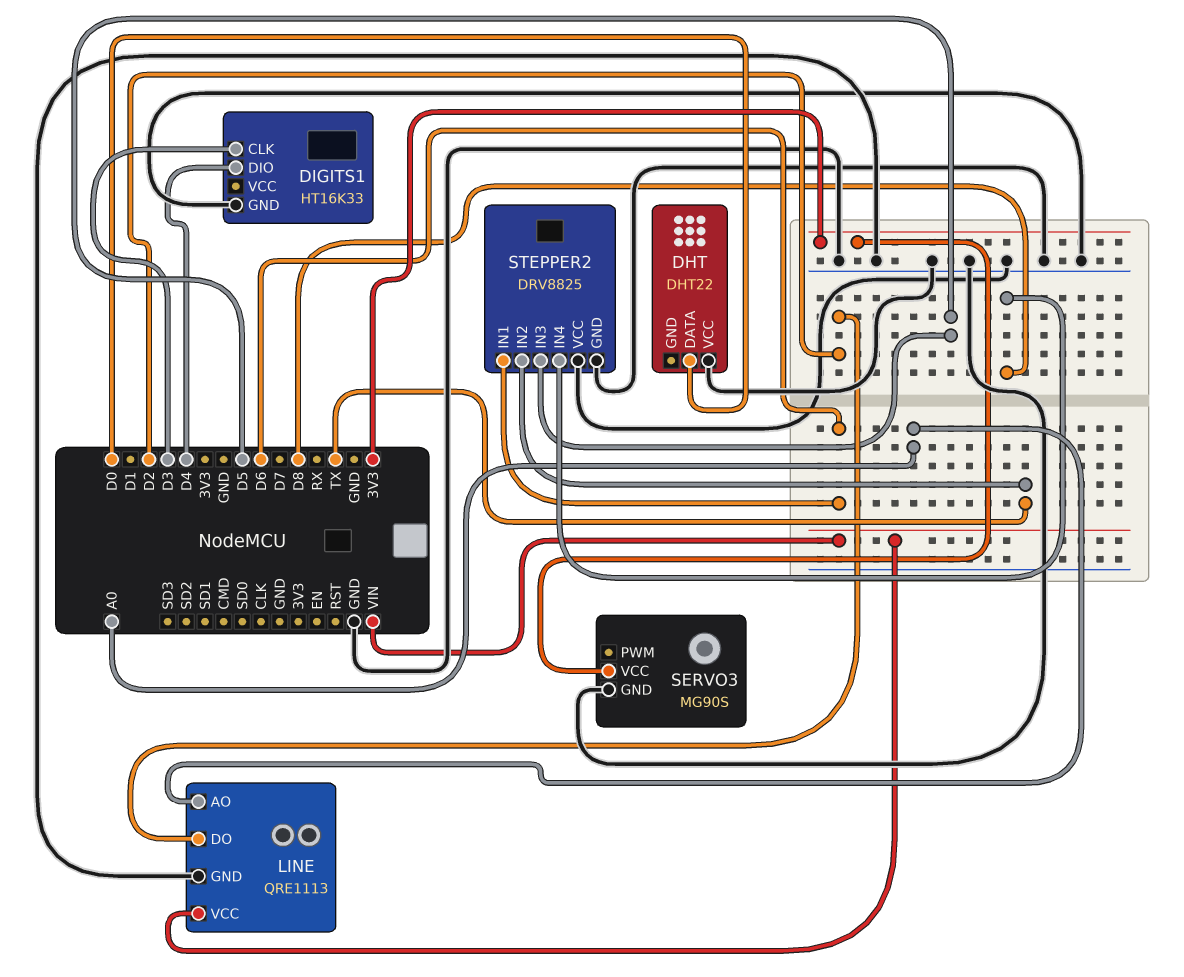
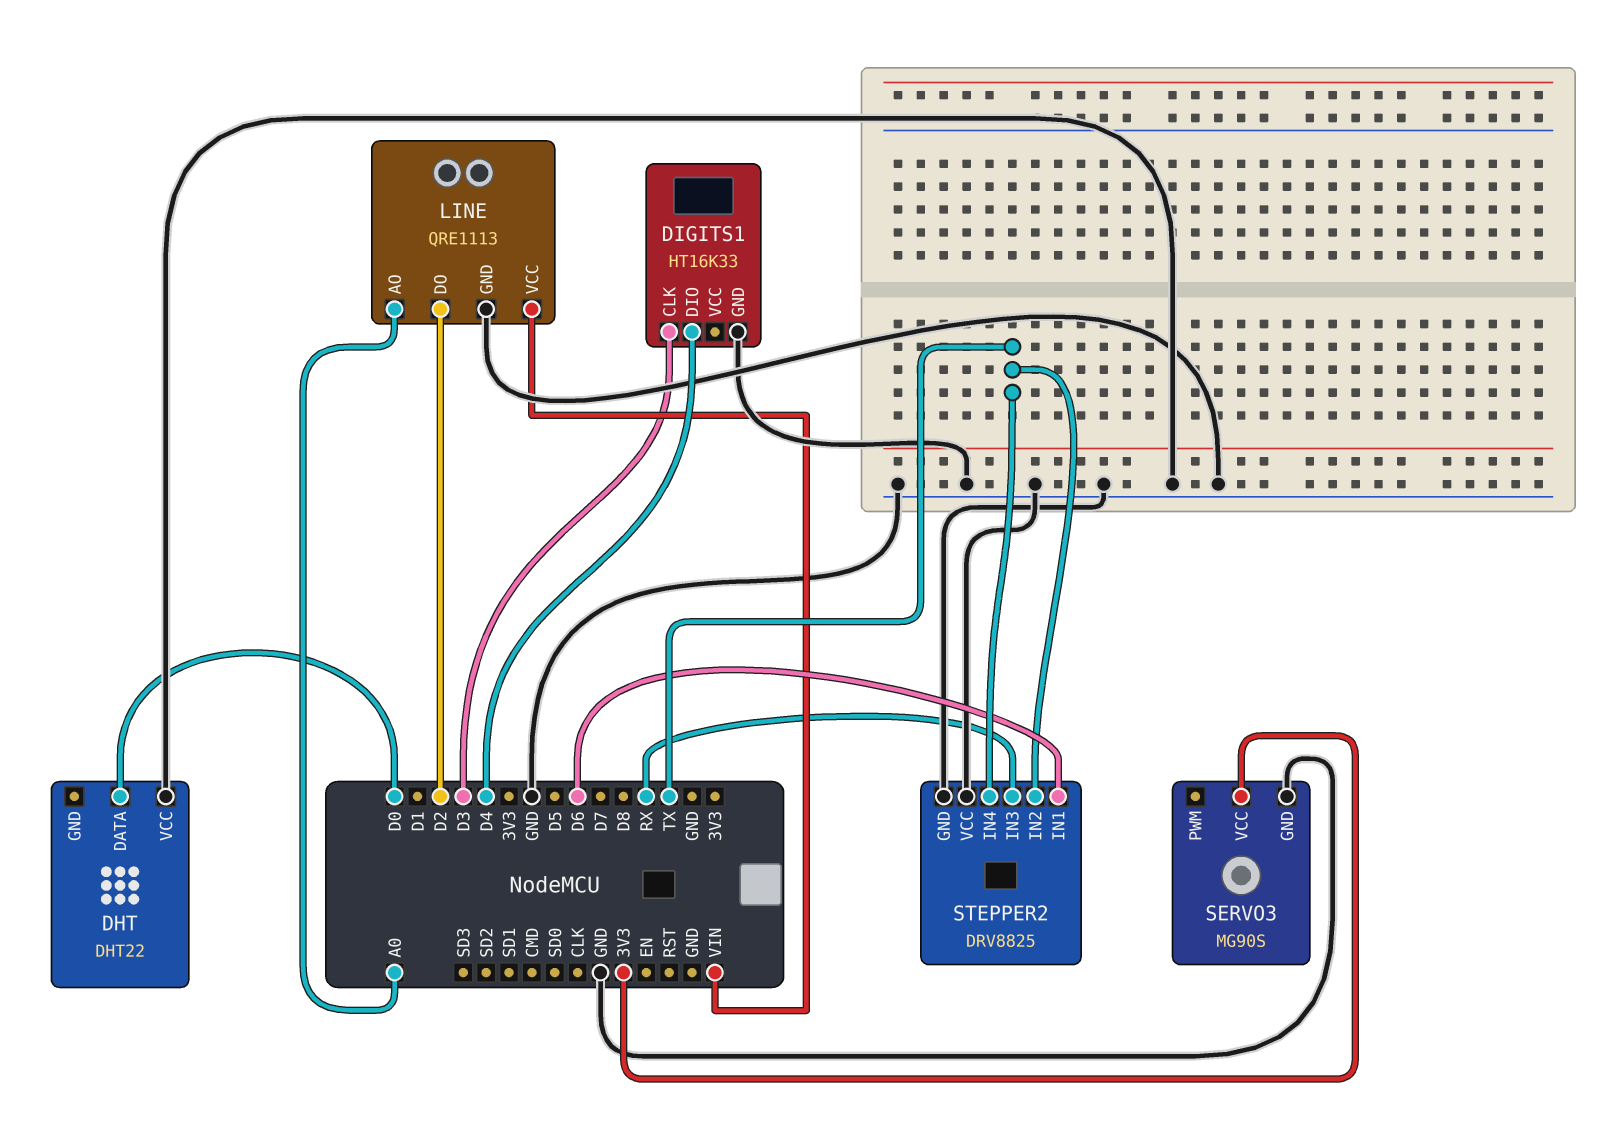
STEPPER2 pin IN3: D5 -> RX
STEPPER2 pin IN4: D8 -> TX

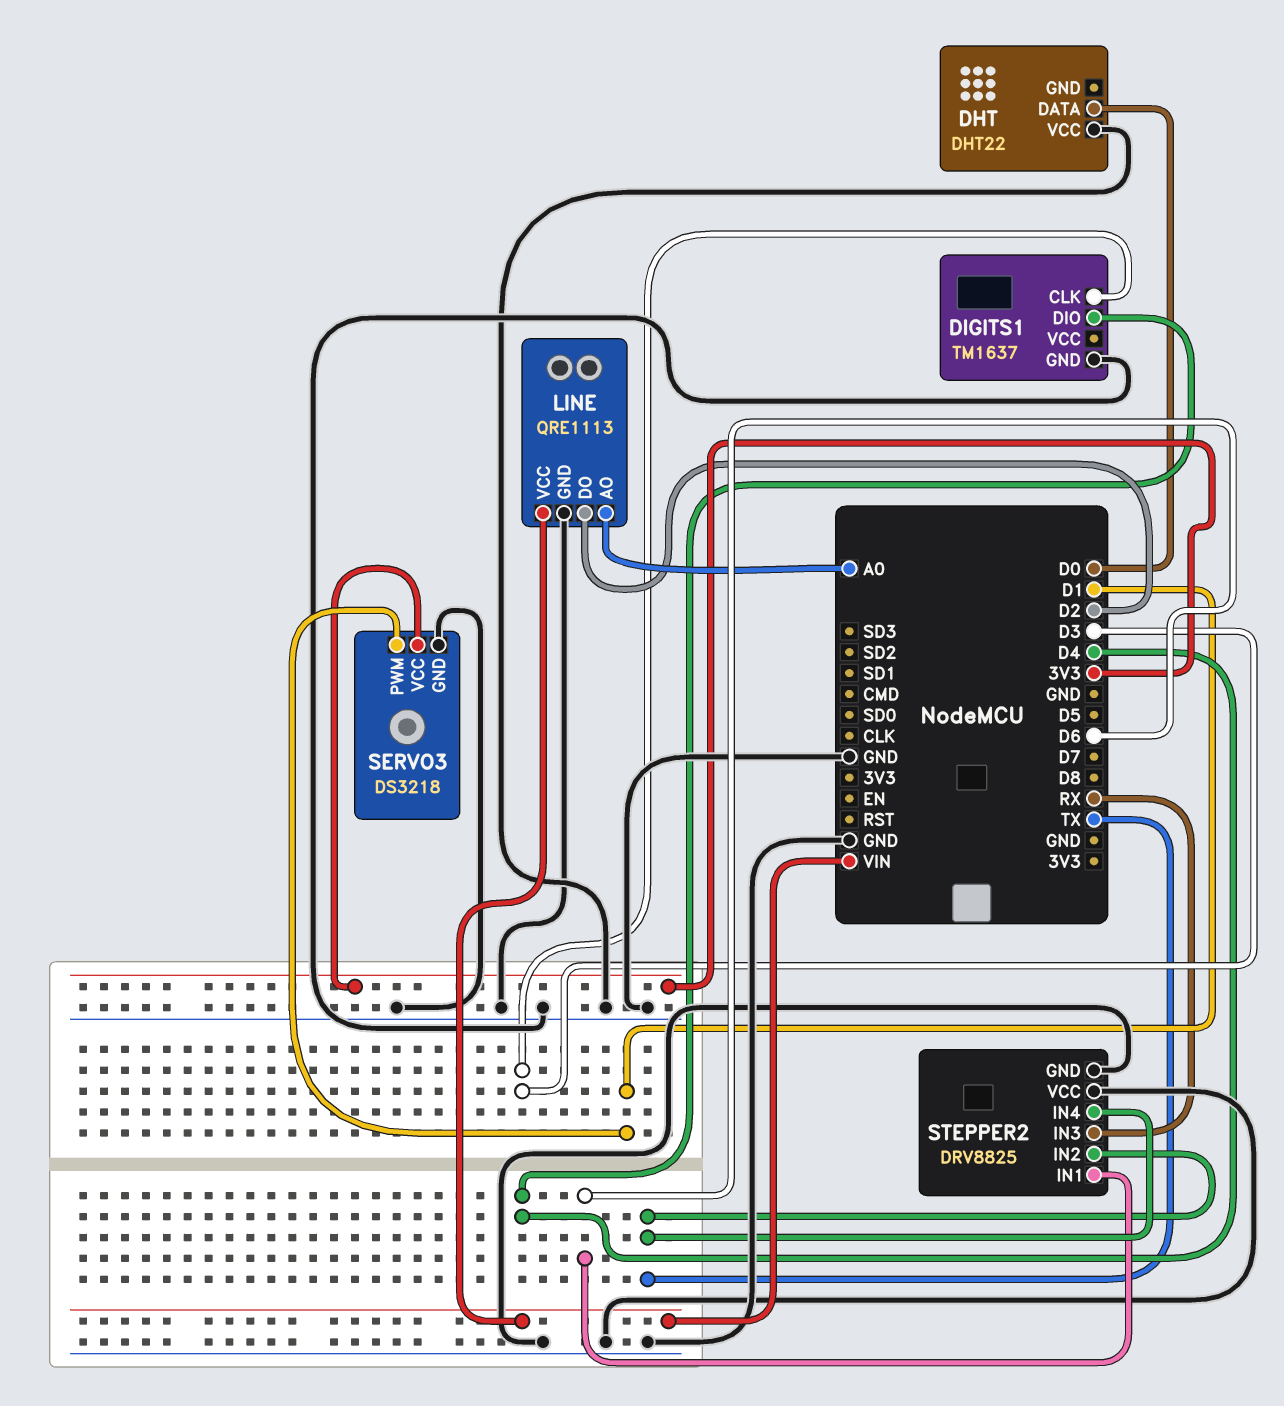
DIGITS1: HT16K33 -> TM1637
SERVO3: MG90S -> DS3218
SERVO3 pin PWM: none -> D1

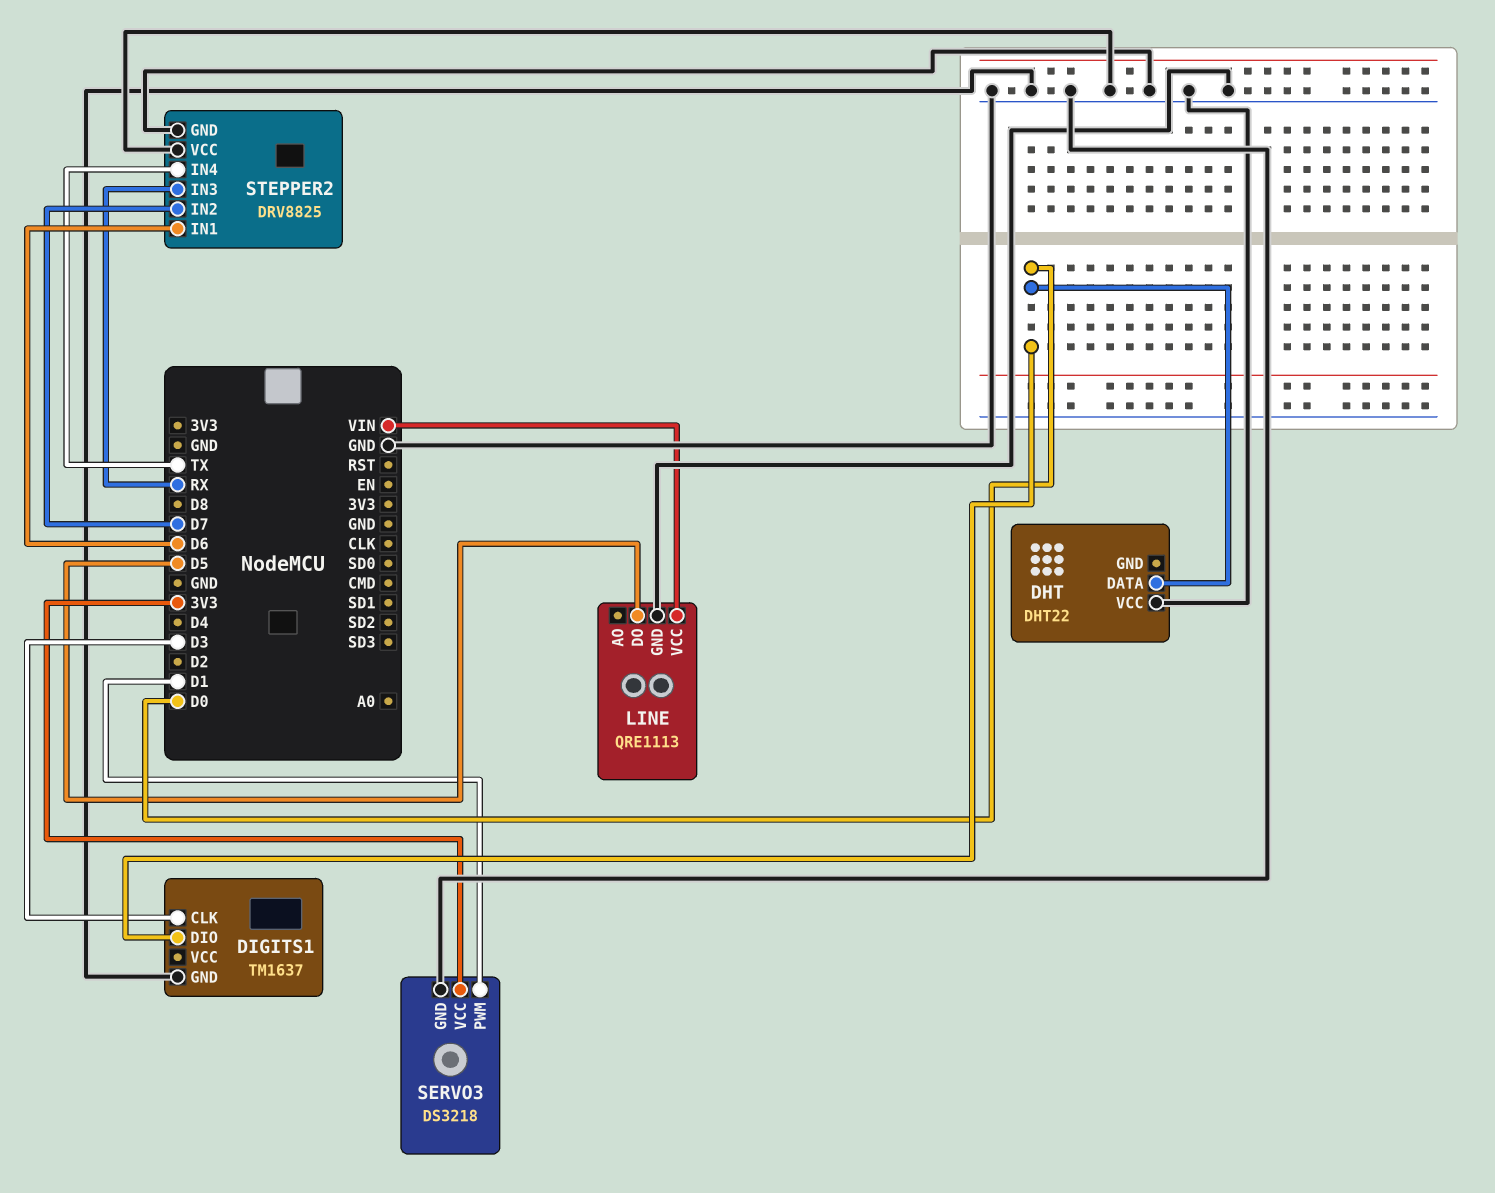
DIGITS1 pin DIO: D4 -> D0
LINE pin AO: A0 -> none
LINE pin DO: D2 -> D5
STEPPER2 pin IN2: TX -> D7

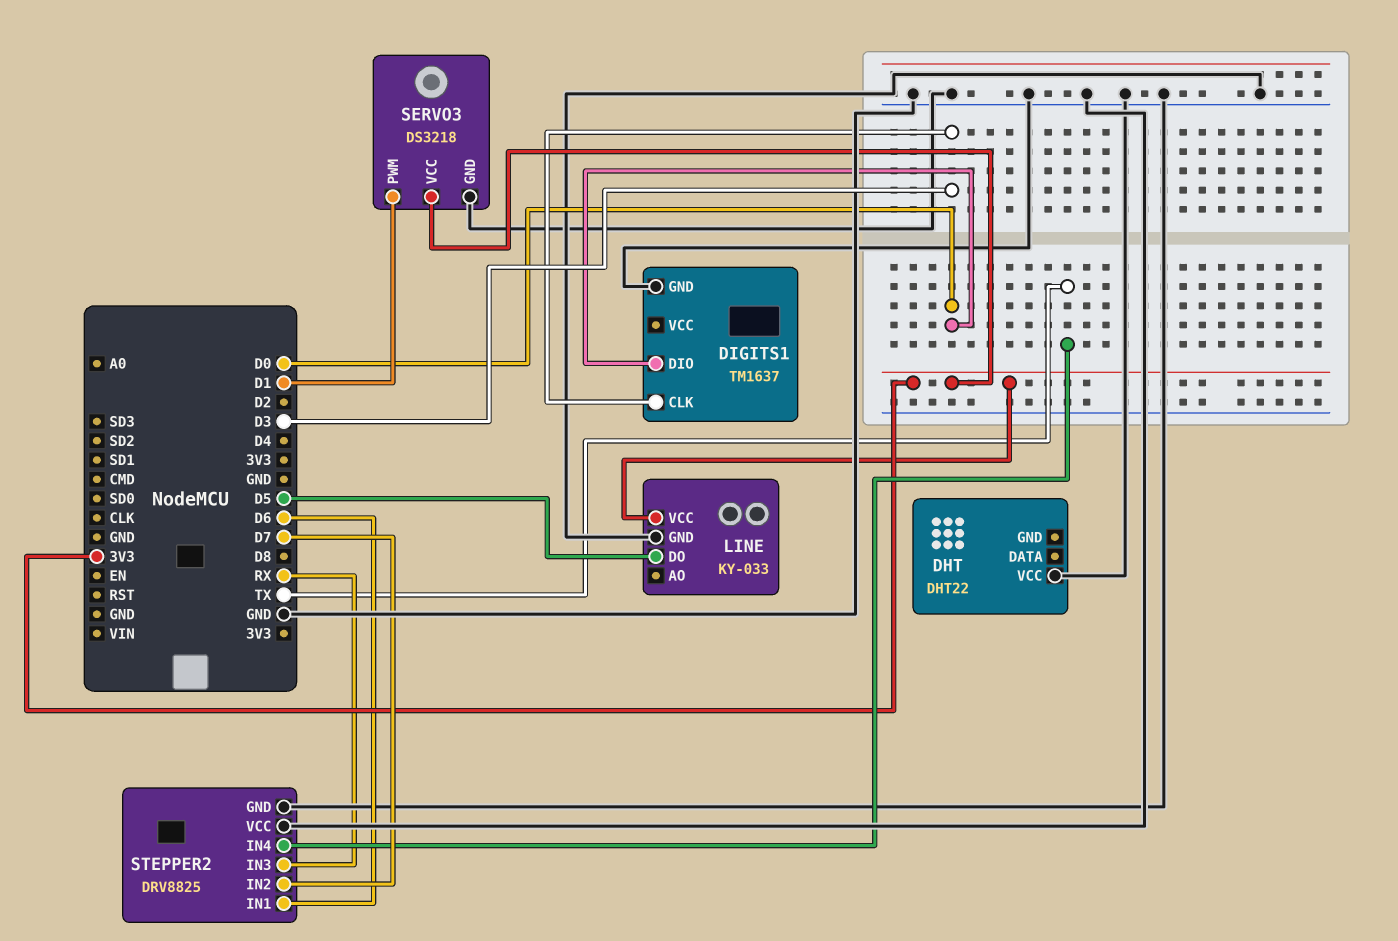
DHT pin DATA: D0 -> none
LINE: QRE1113 -> KY-033
LINE pin VCC: VIN -> 3V3

